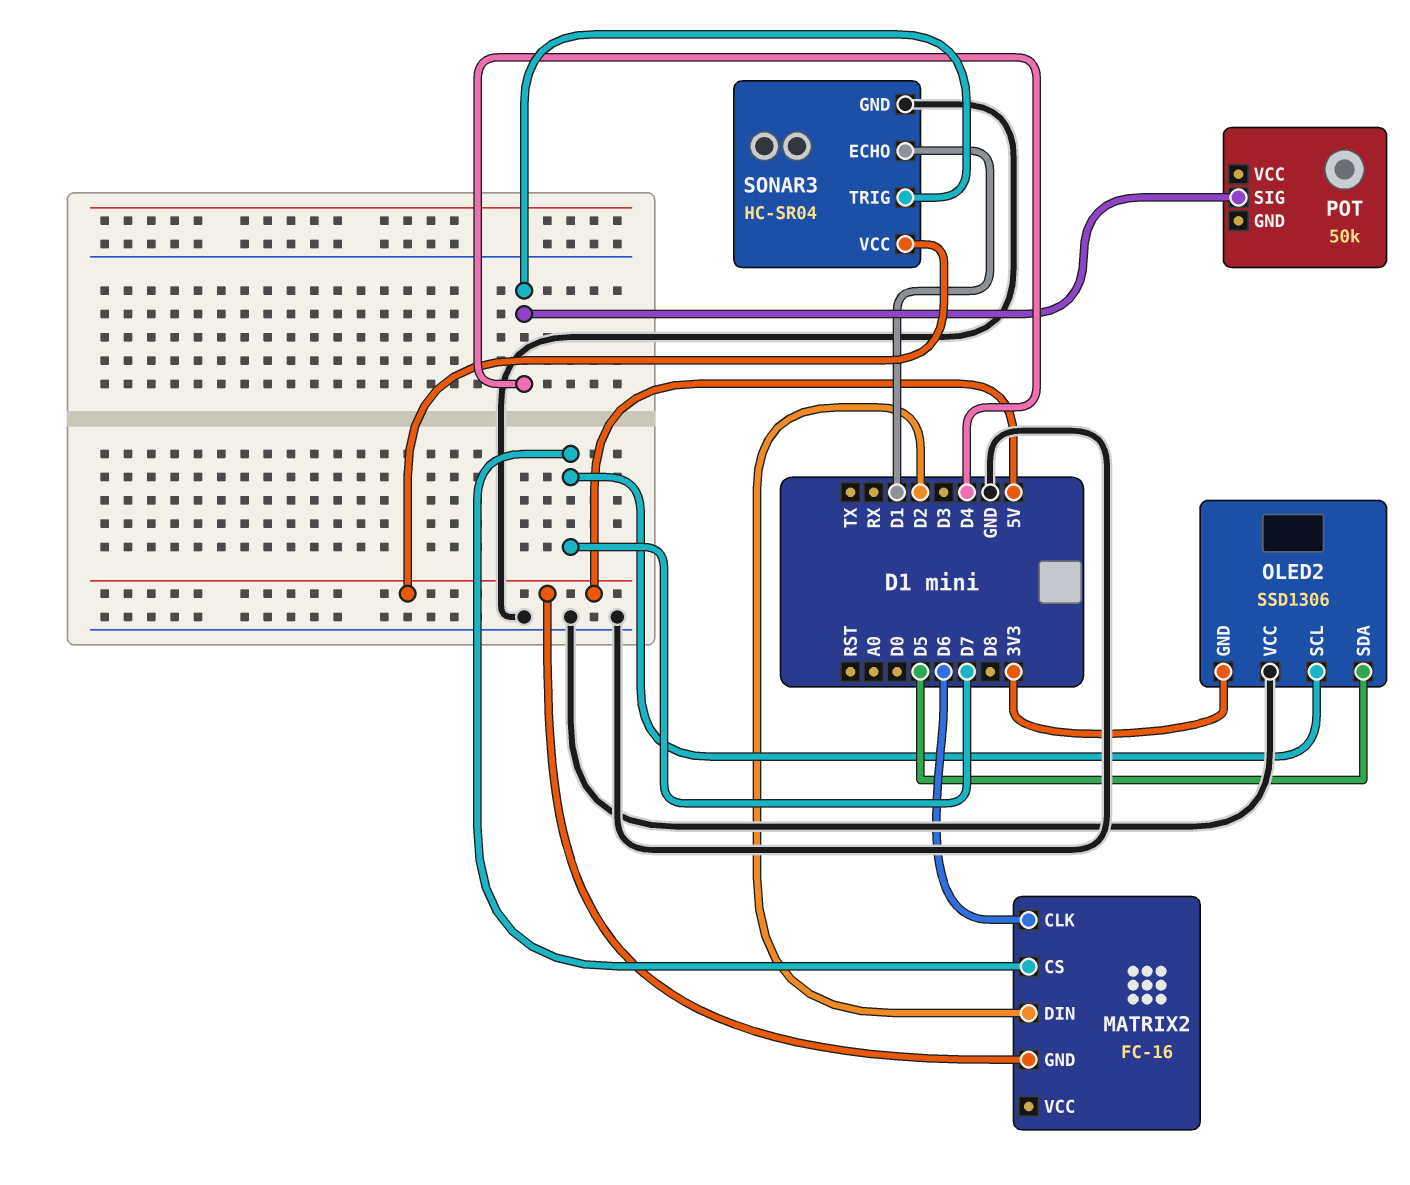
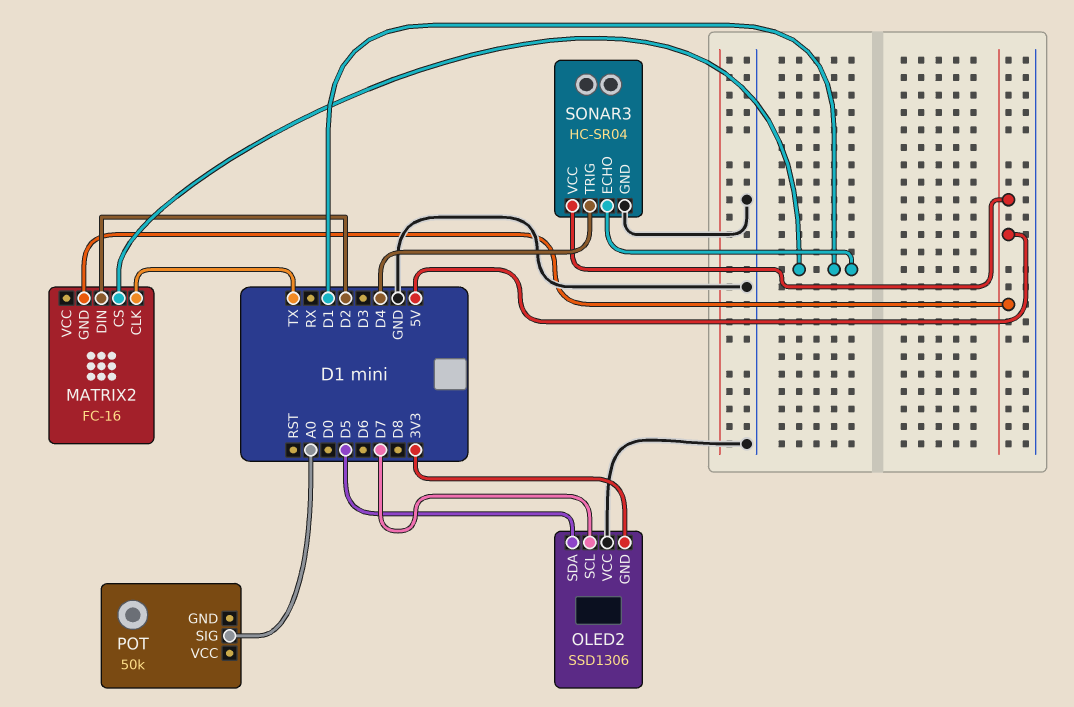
MATRIX2 pin CLK: D6 -> TX
MATRIX2 pin CS: D7 -> D1
POT pin SIG: D4 -> A0

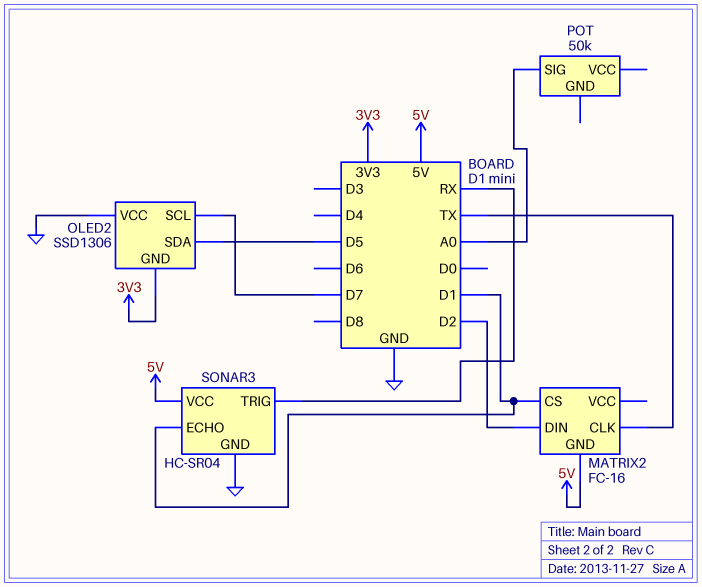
SONAR3 pin TRIG: D4 -> RX

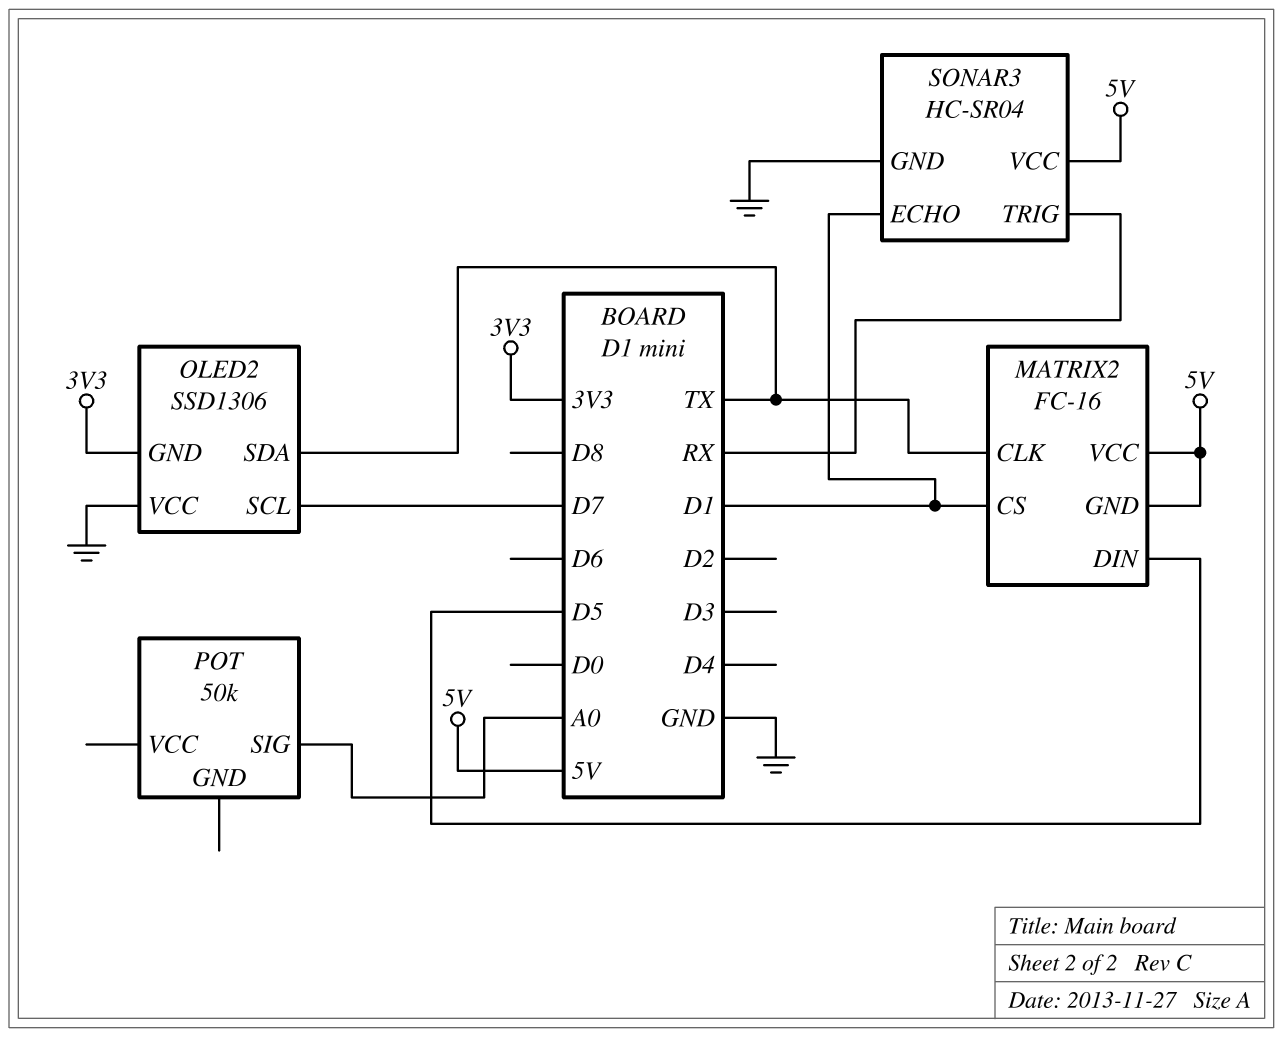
MATRIX2 pin DIN: D2 -> D5
MATRIX2 pin VCC: none -> 5V
OLED2 pin SDA: D5 -> TX

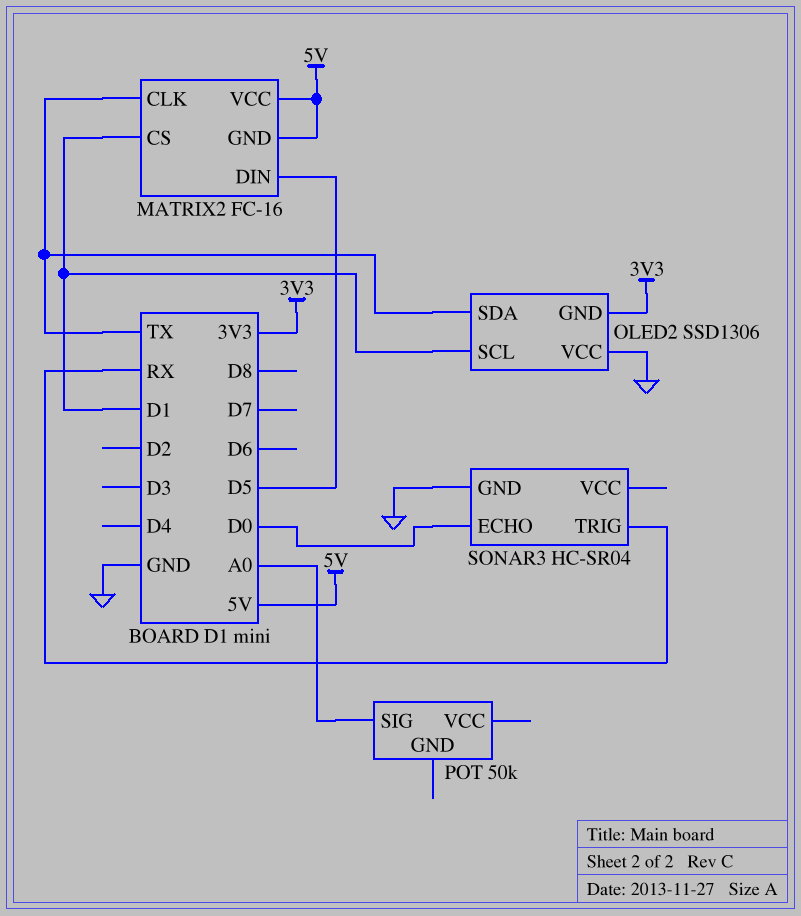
OLED2 pin SCL: D7 -> D1
SONAR3 pin ECHO: D1 -> D0
SONAR3 pin VCC: 5V -> none

